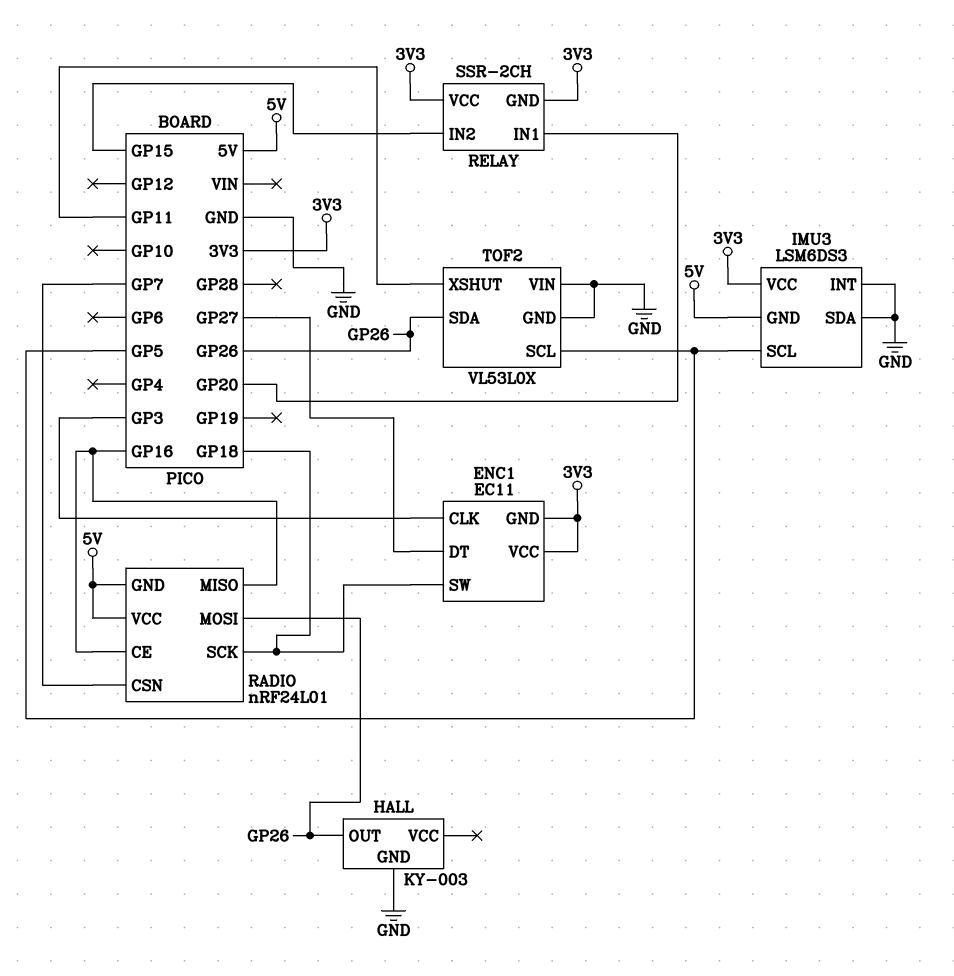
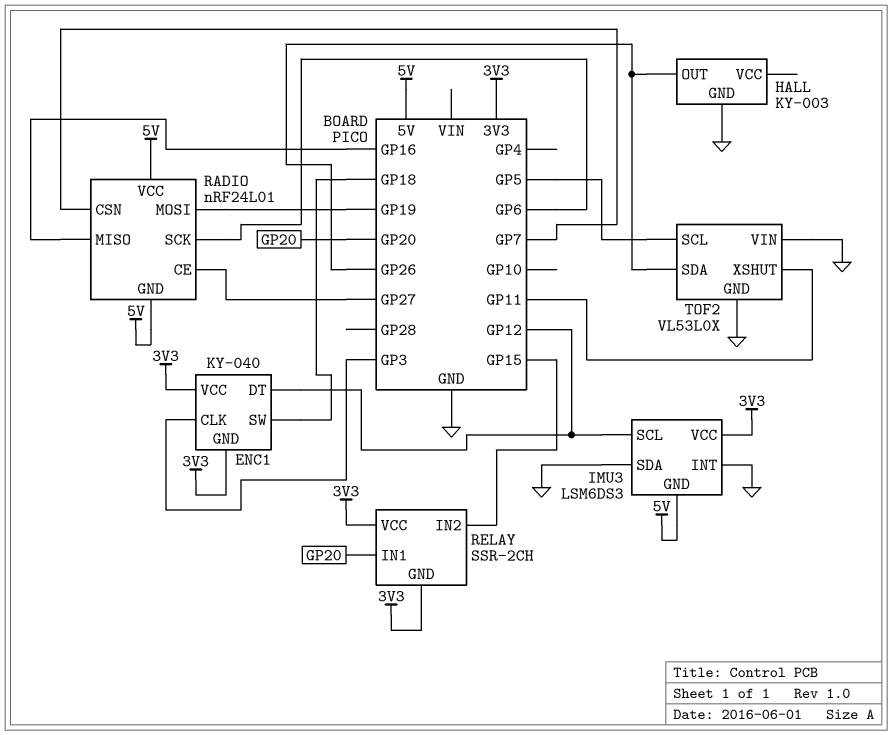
ENC1: EC11 -> KY-040
ENC1 pin DT: GP27 -> GP12
IMU3 pin SCL: GP5 -> GP12
RADIO pin CE: GP16 -> GP27
RADIO pin MOSI: GP26 -> GP19
RADIO pin SCK: GP18 -> GP6

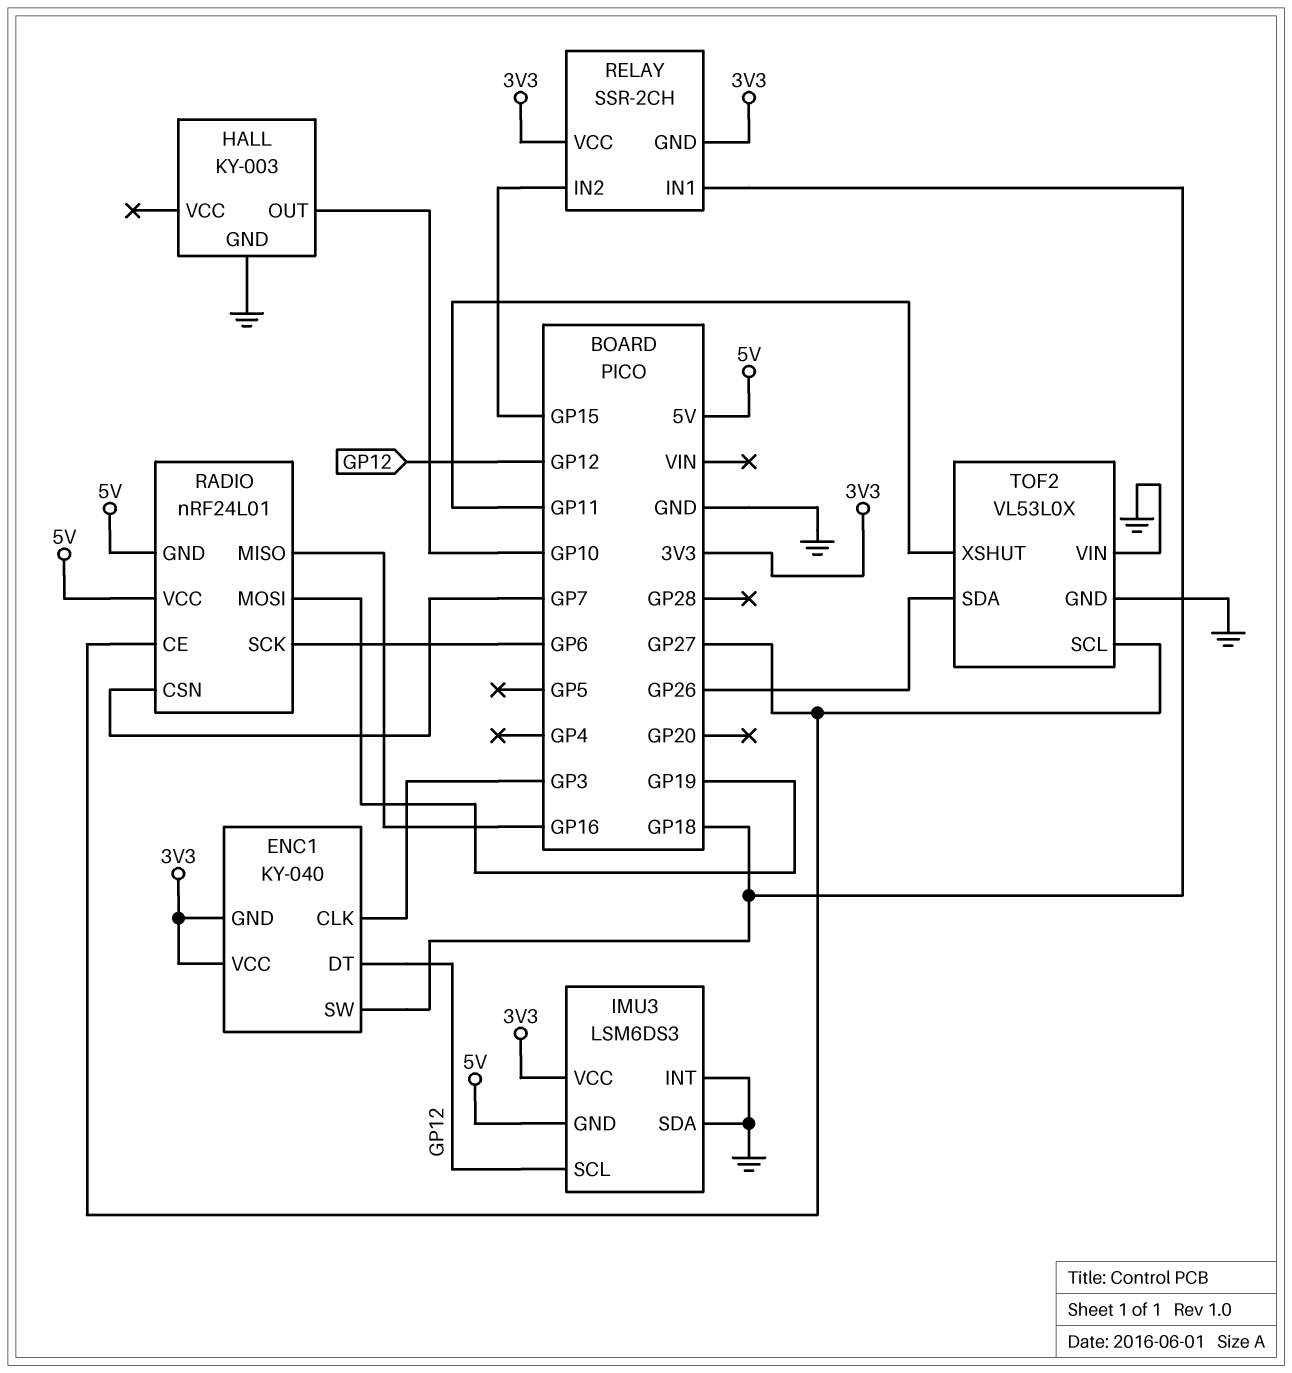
HALL pin OUT: GP26 -> GP10
RELAY pin IN1: GP20 -> GP18
TOF2 pin SCL: GP5 -> GP27

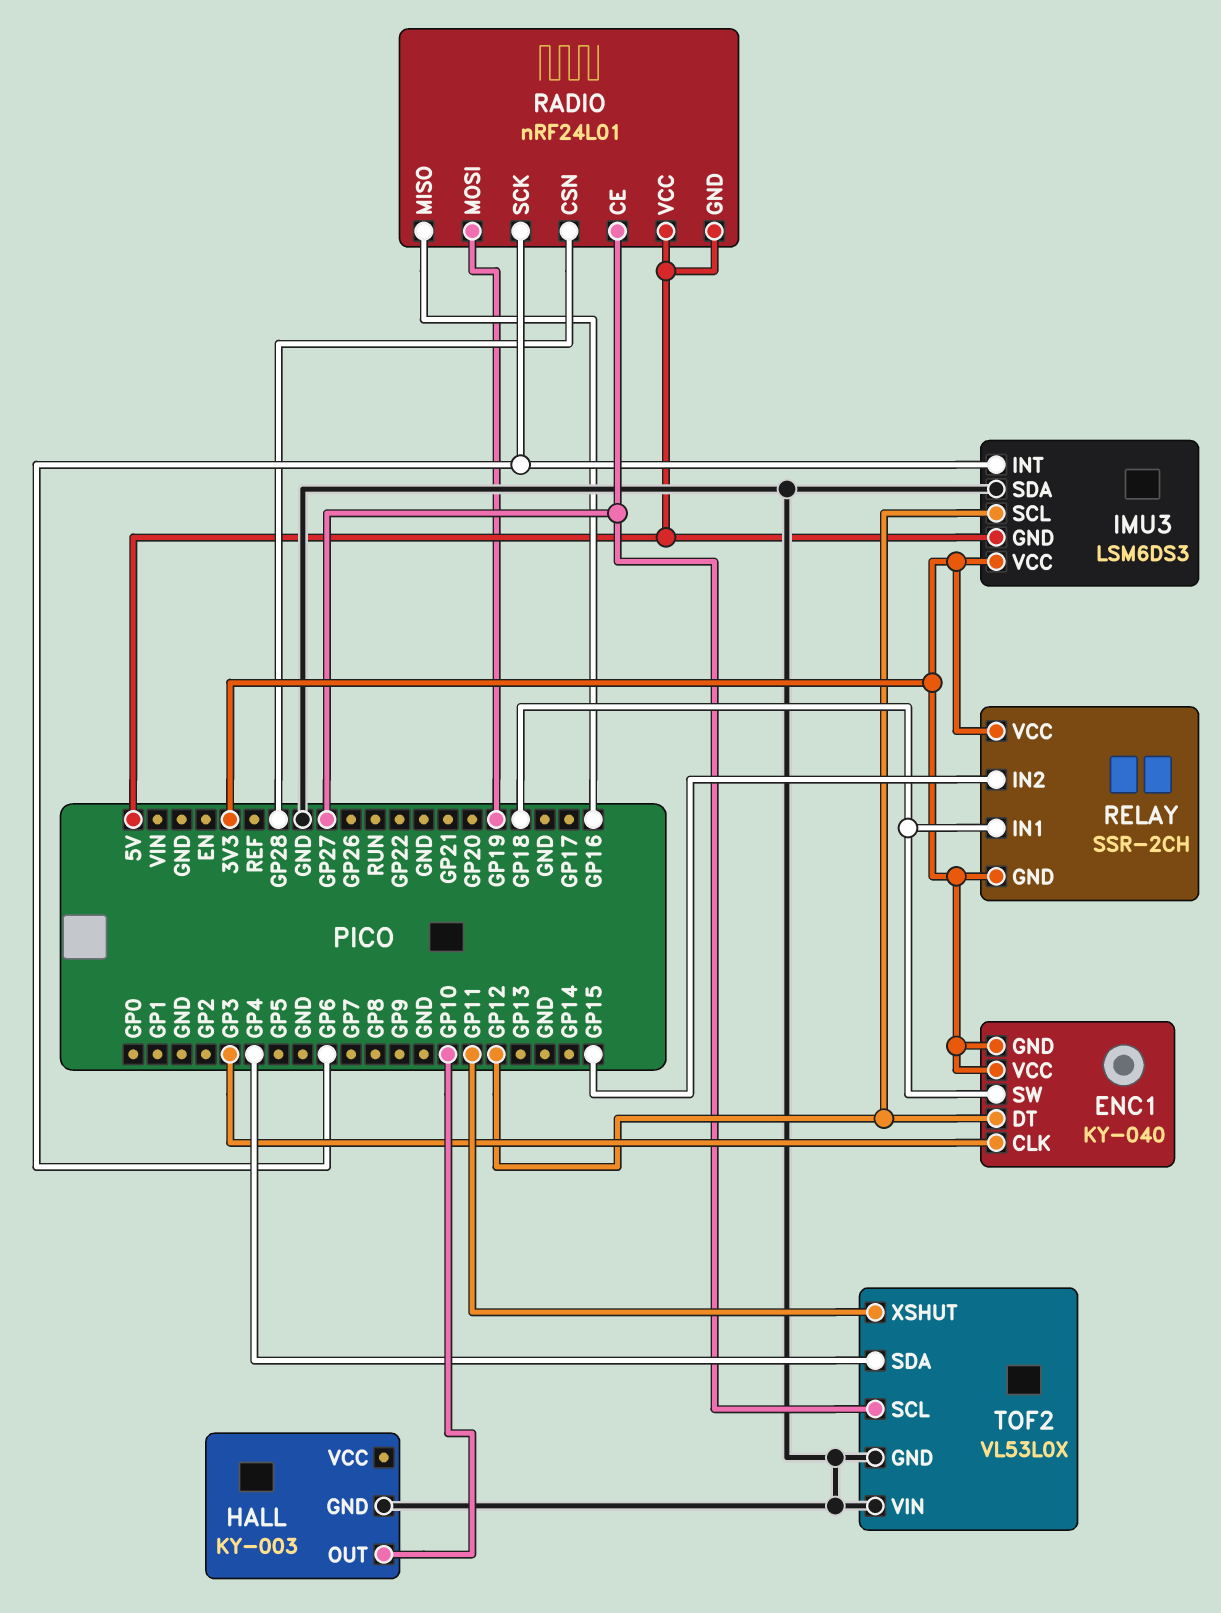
IMU3 pin INT: GND -> GP6
RADIO pin CSN: GP7 -> GP28
TOF2 pin SDA: GP26 -> GP4

